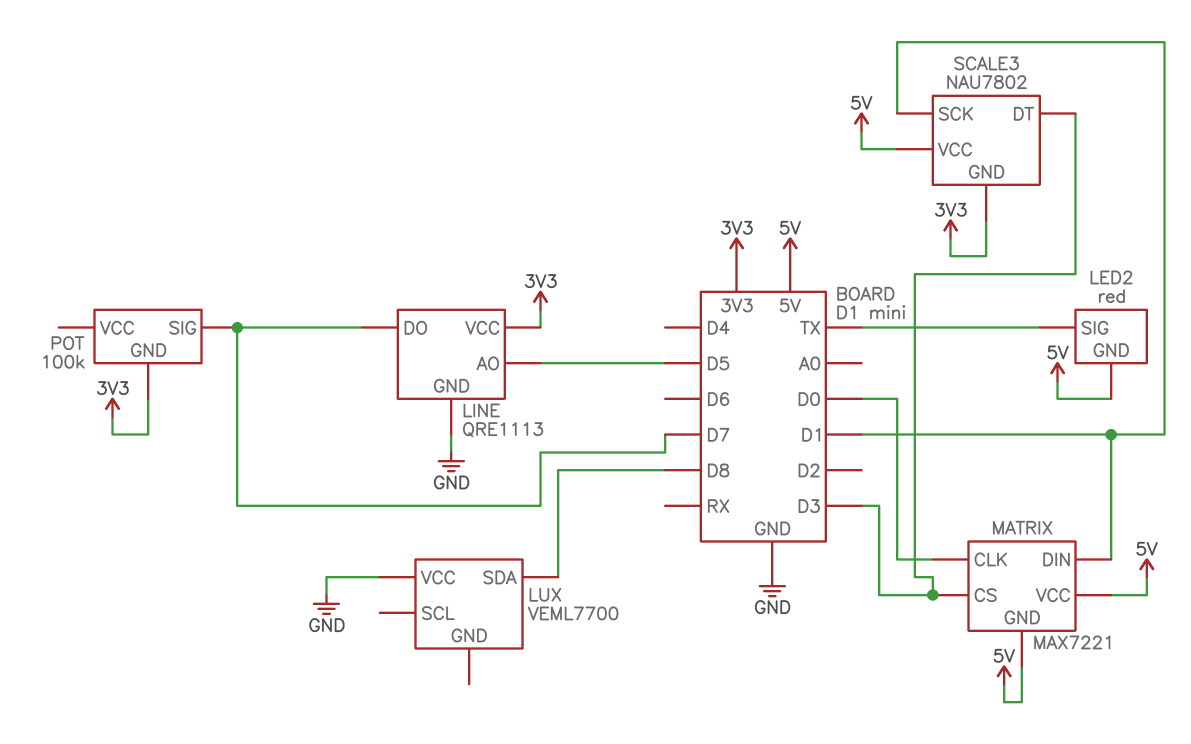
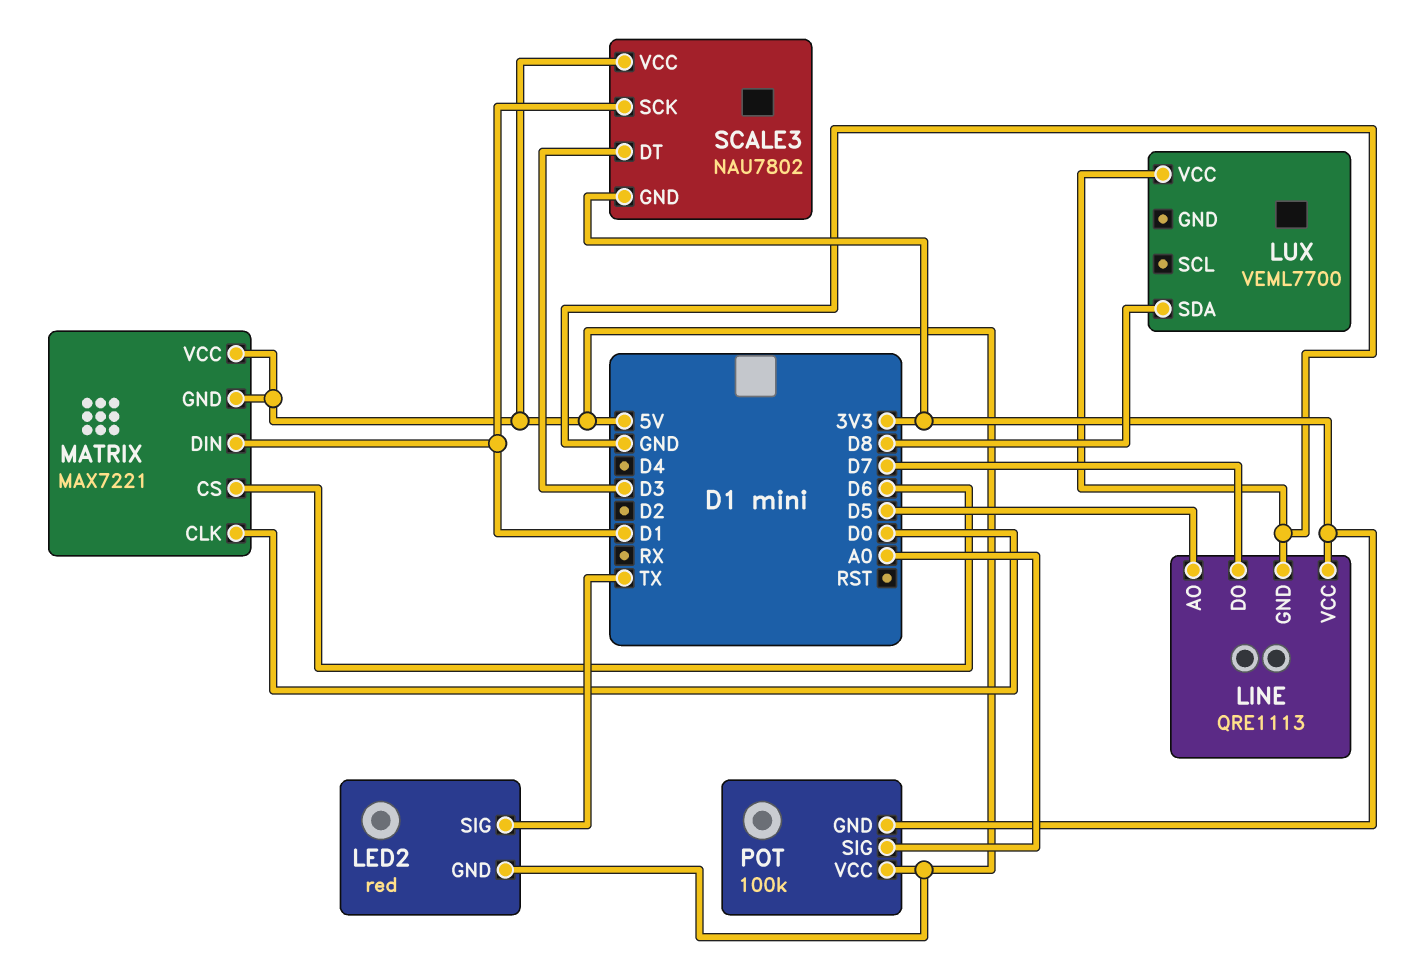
MATRIX pin CS: D3 -> D6
POT pin SIG: D7 -> A0
POT pin VCC: none -> 5V

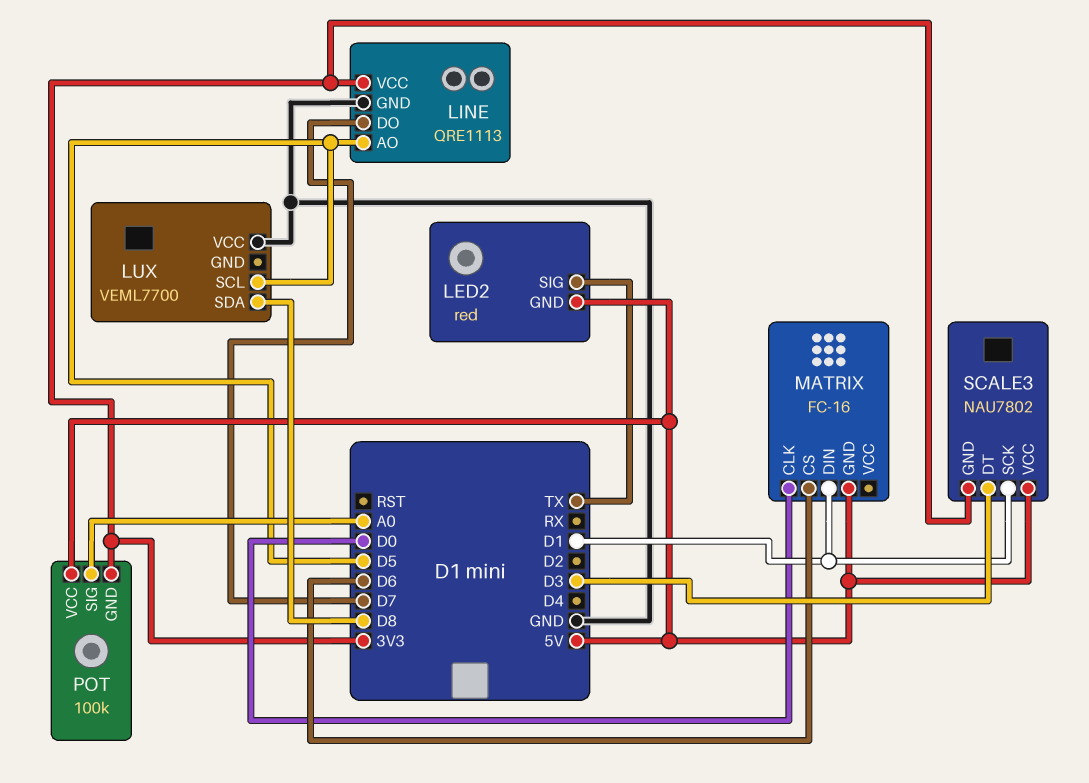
LUX pin SCL: none -> D5
MATRIX: MAX7221 -> FC-16
MATRIX pin VCC: 5V -> none

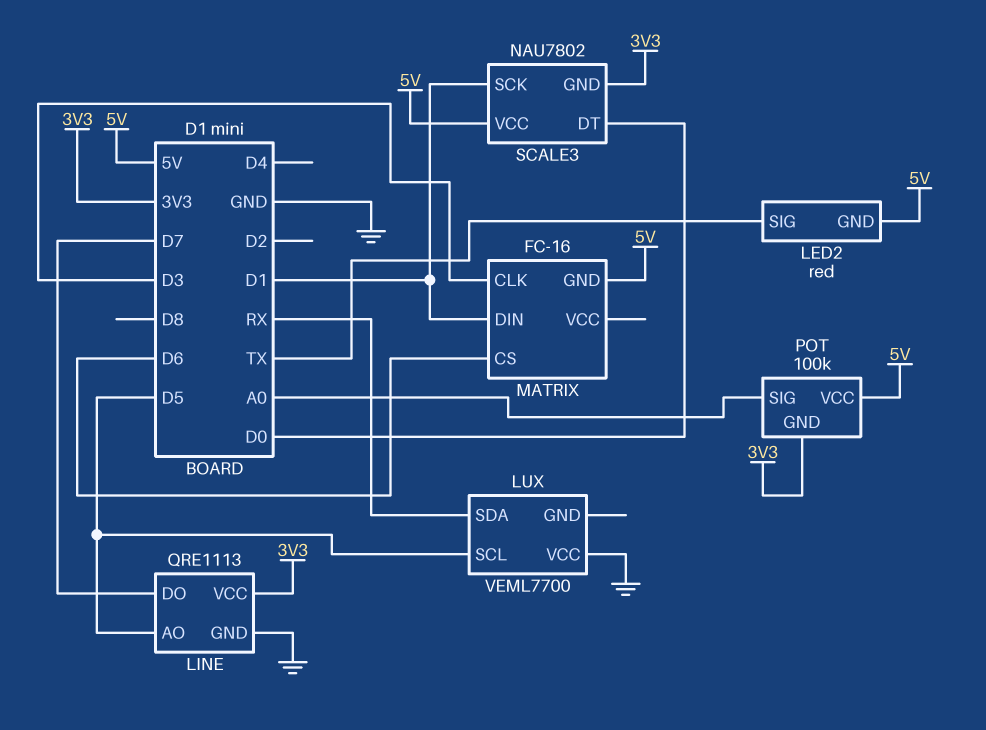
LUX pin SDA: D8 -> RX
MATRIX pin CLK: D0 -> D3
SCALE3 pin DT: D3 -> D0

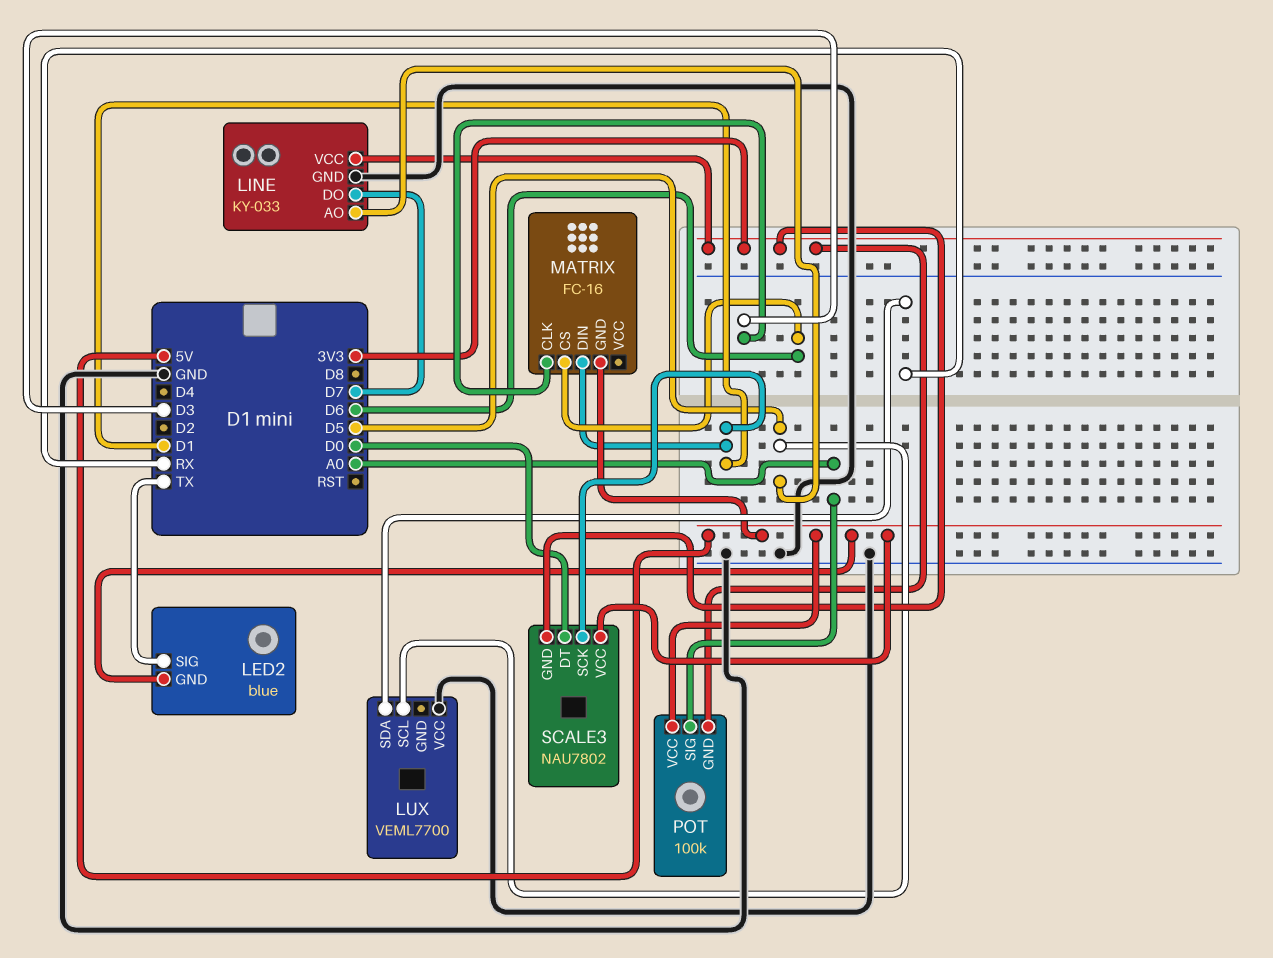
LED2: red -> blue
LINE: QRE1113 -> KY-033

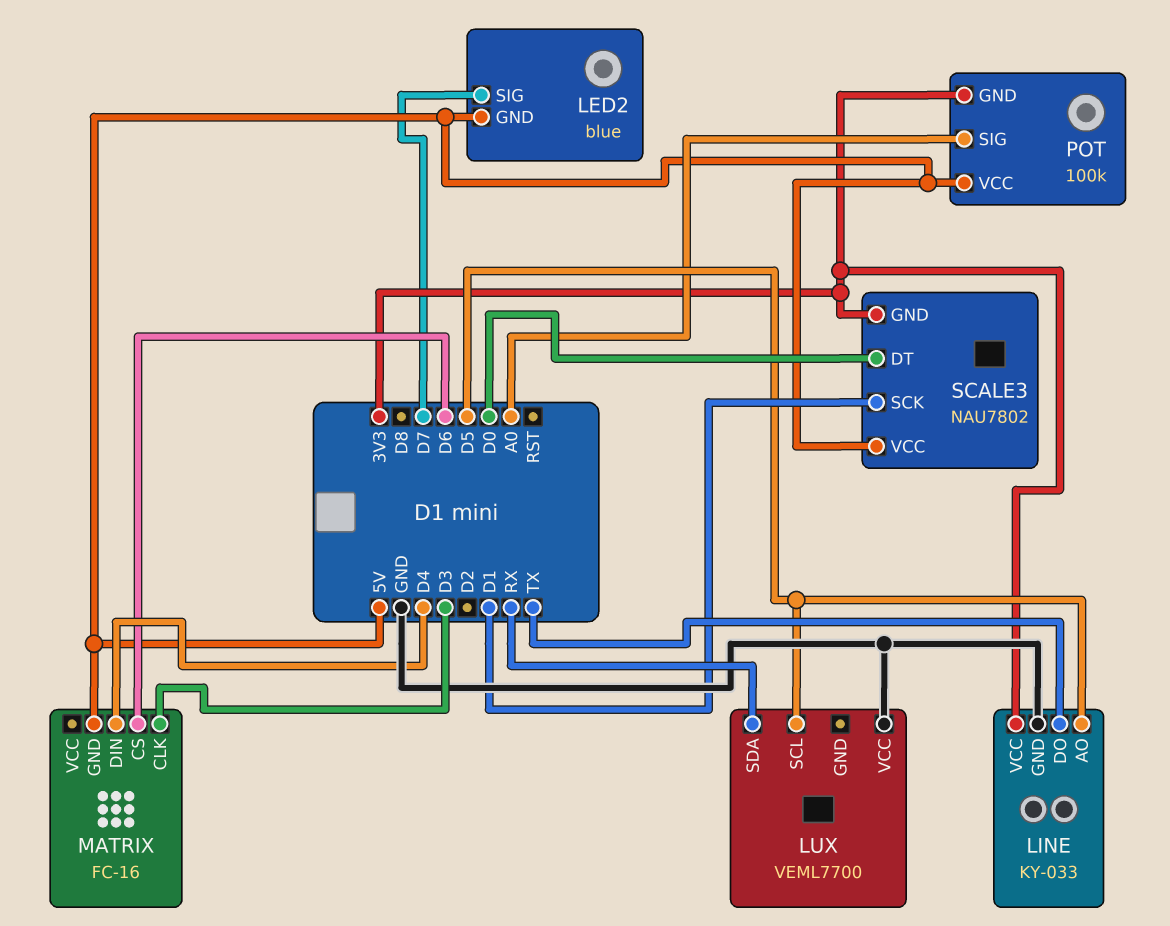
LED2 pin SIG: TX -> D7
LINE pin DO: D7 -> TX
MATRIX pin DIN: D1 -> D4

